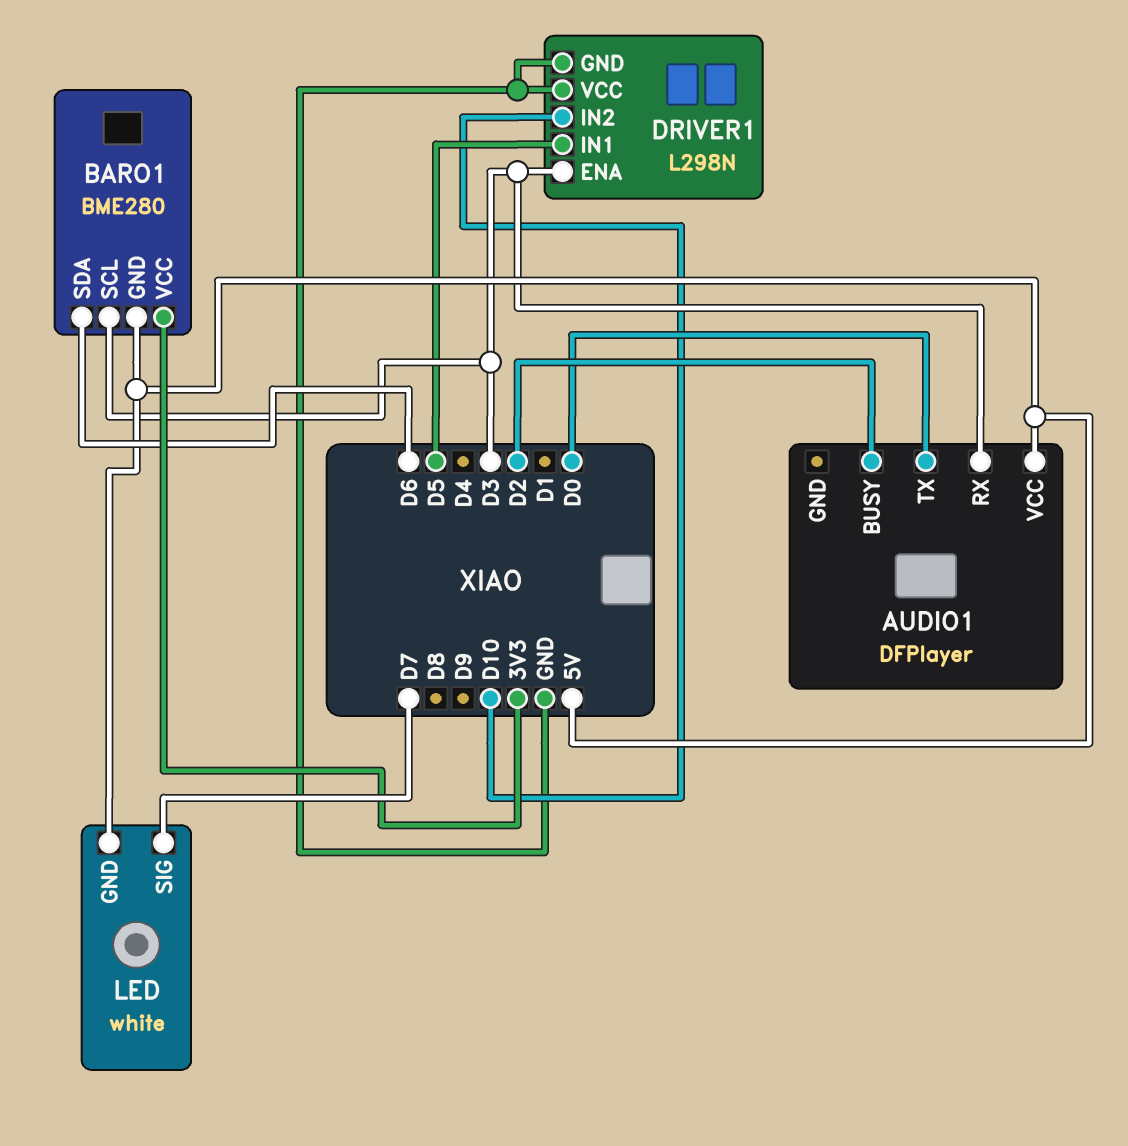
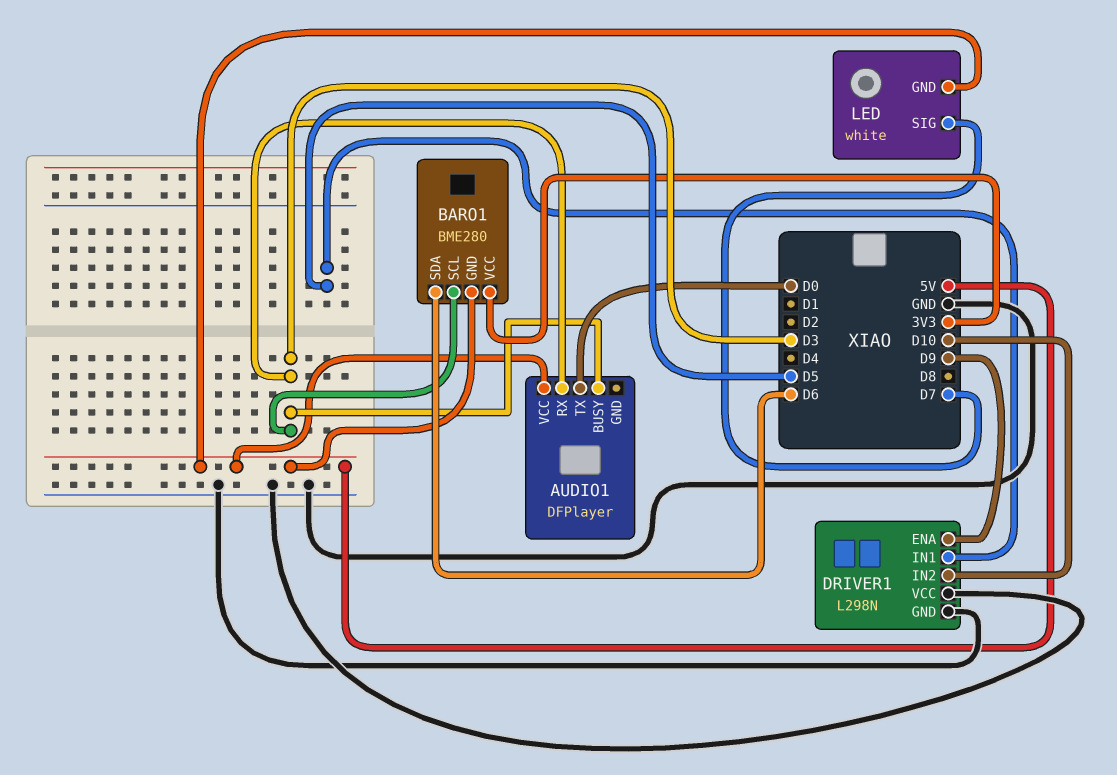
AUDIO1 pin BUSY: D2 -> D3
DRIVER1 pin ENA: D3 -> D9

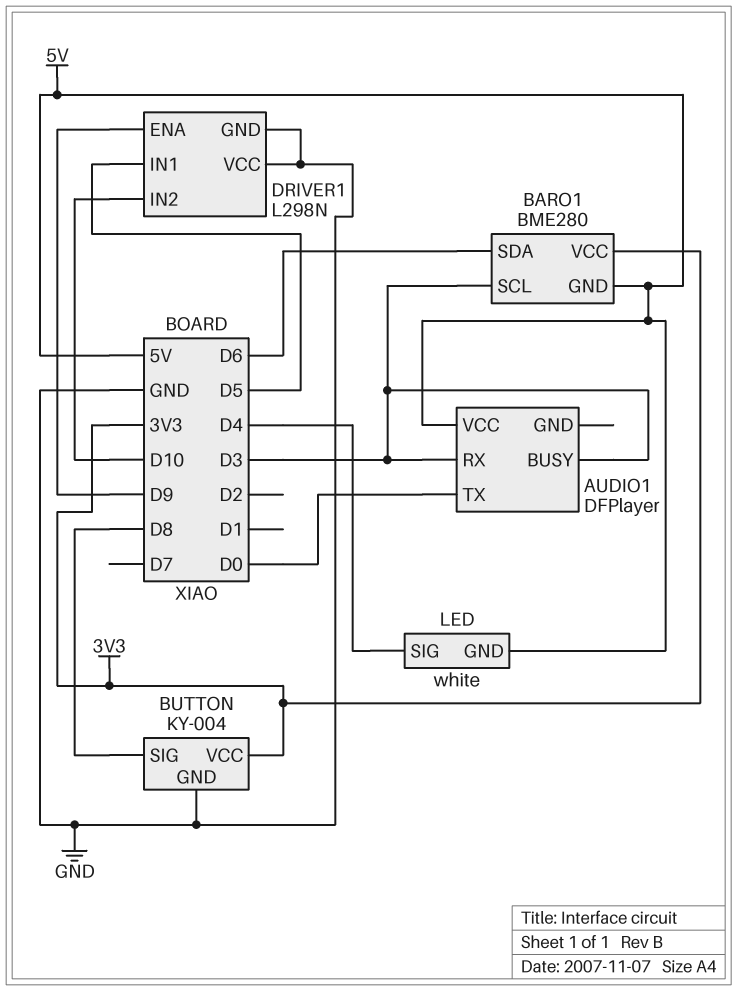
BUTTON: none -> KY-004
BUTTON pin GND: none -> GND
BUTTON pin SIG: none -> D8
BUTTON pin VCC: none -> 3V3
LED pin SIG: D7 -> D4

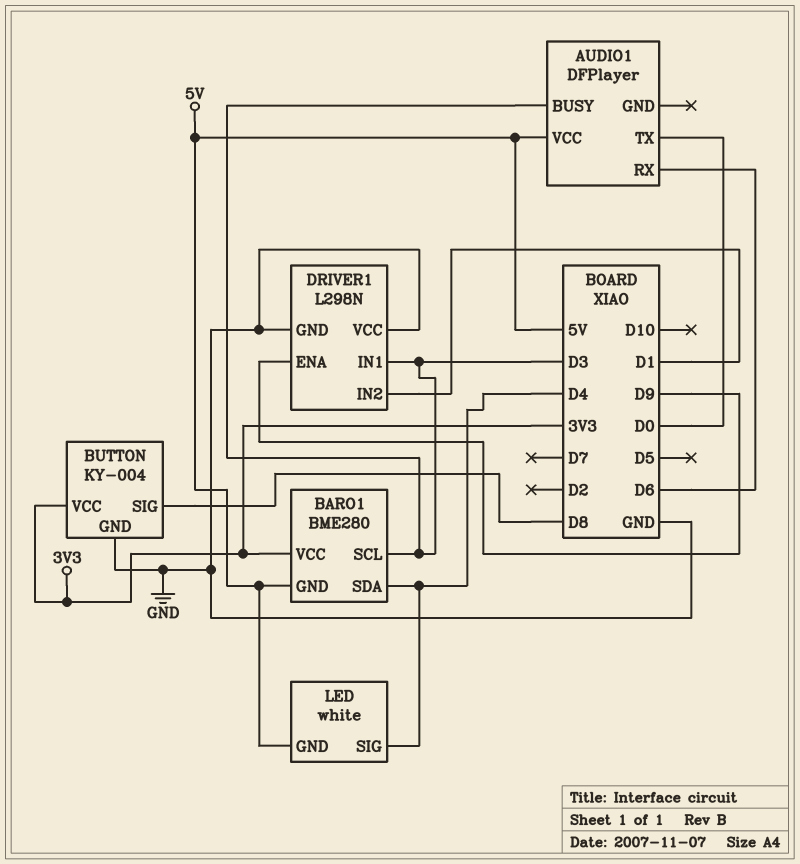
AUDIO1 pin RX: D3 -> D6
BARO1 pin SDA: D6 -> D4
DRIVER1 pin IN1: D5 -> D3
DRIVER1 pin IN2: D10 -> D1

